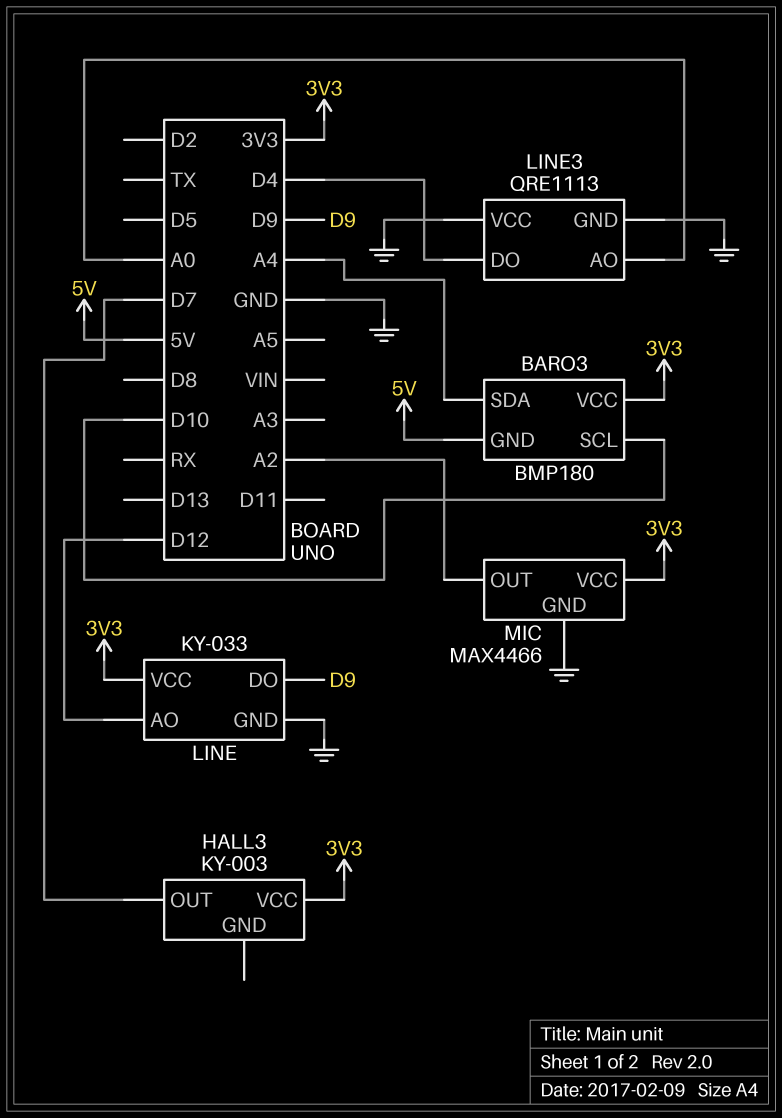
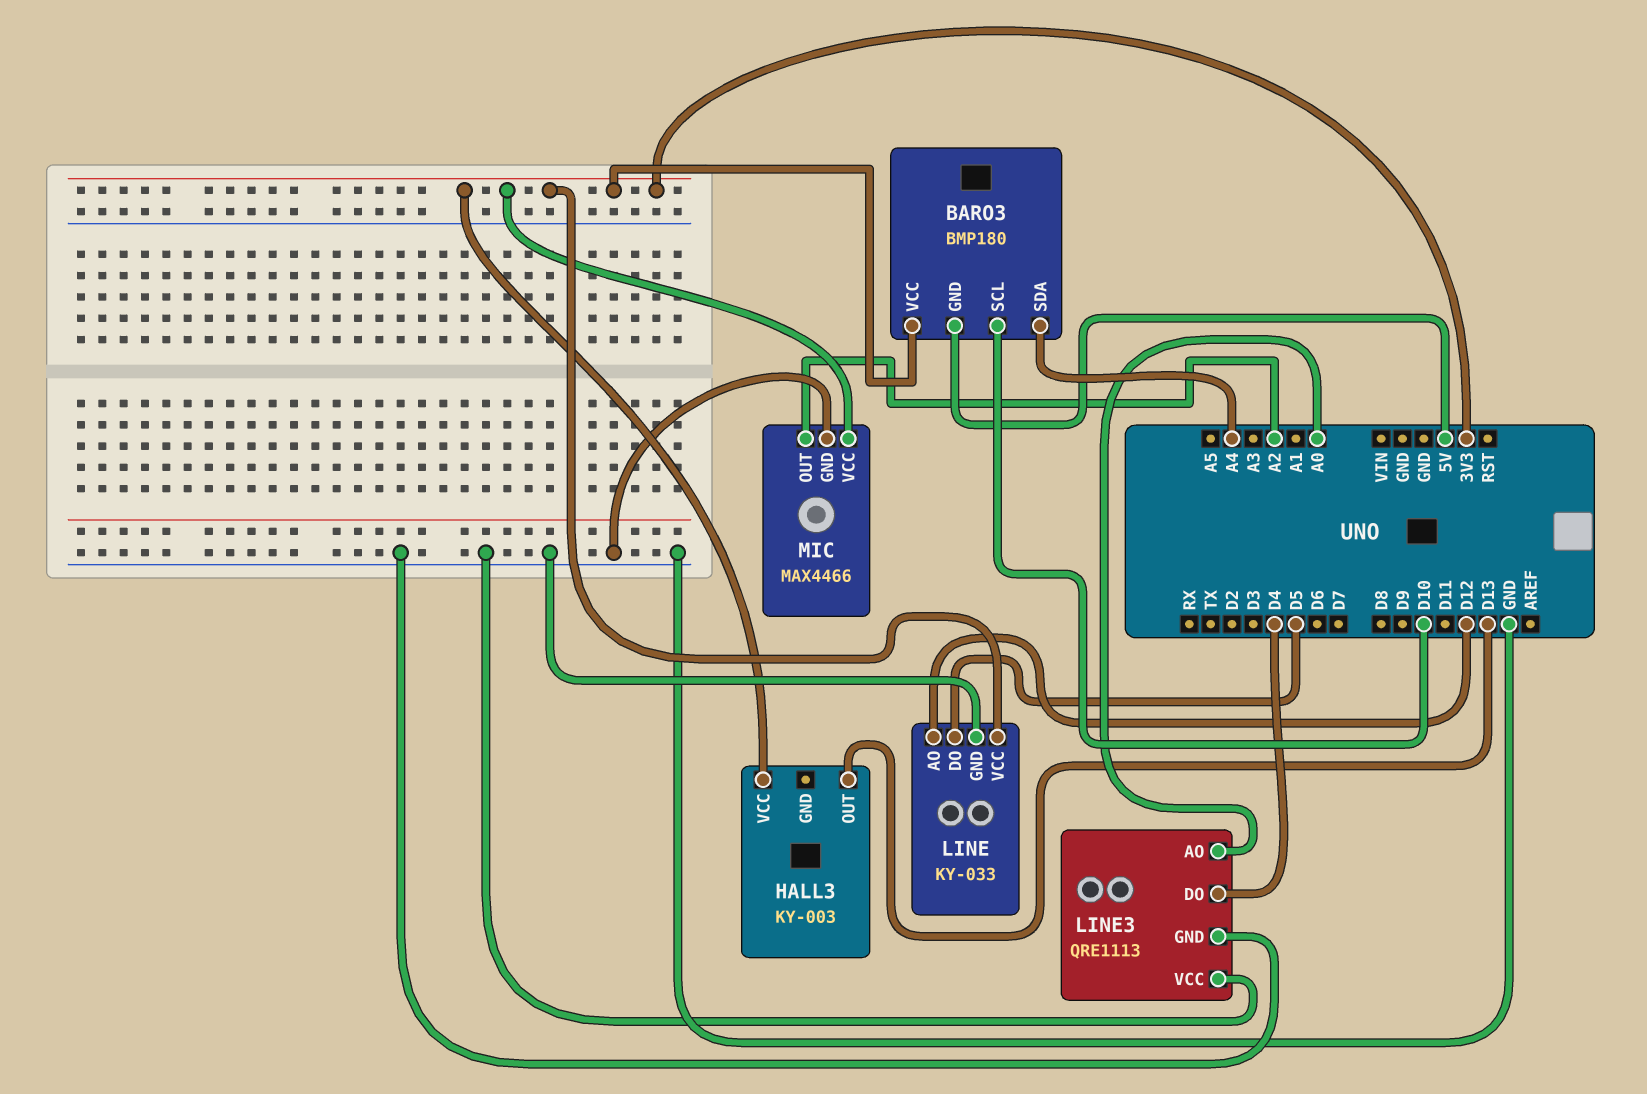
HALL3 pin OUT: D7 -> D13
LINE pin DO: D9 -> D5

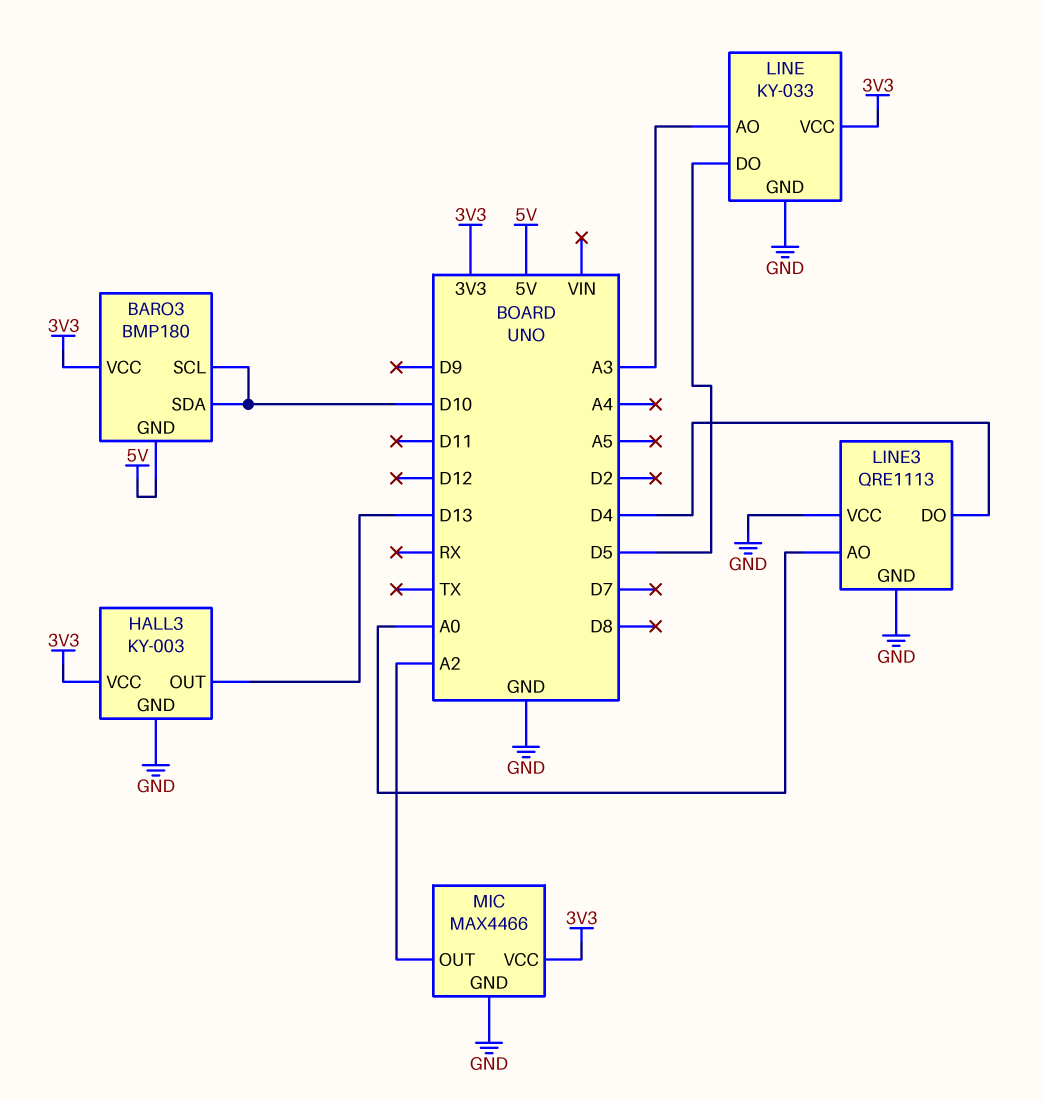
BARO3 pin SDA: A4 -> D10
HALL3 pin GND: none -> GND
LINE pin AO: D12 -> A3

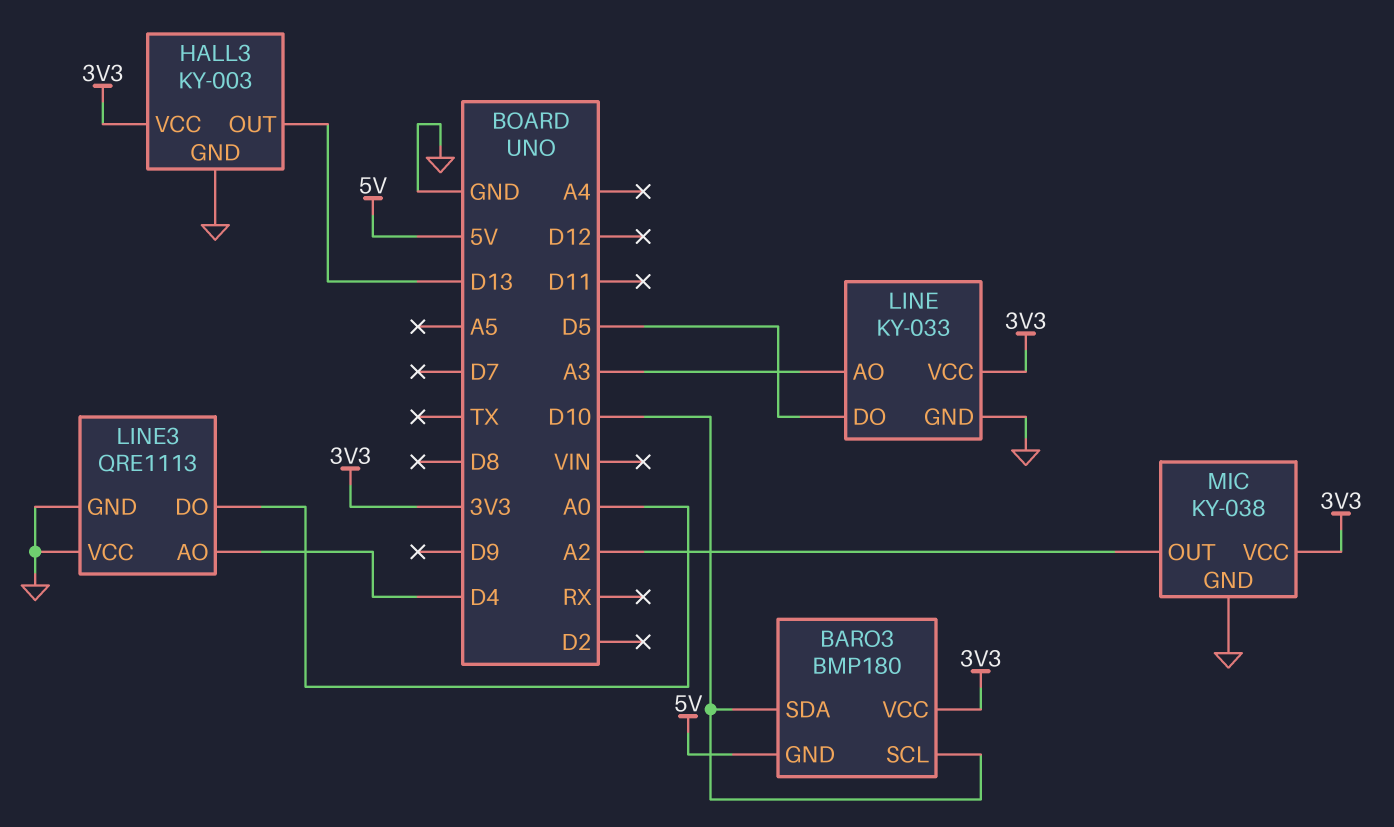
LINE3 pin AO: A0 -> D4
LINE3 pin DO: D4 -> A0
MIC: MAX4466 -> KY-038

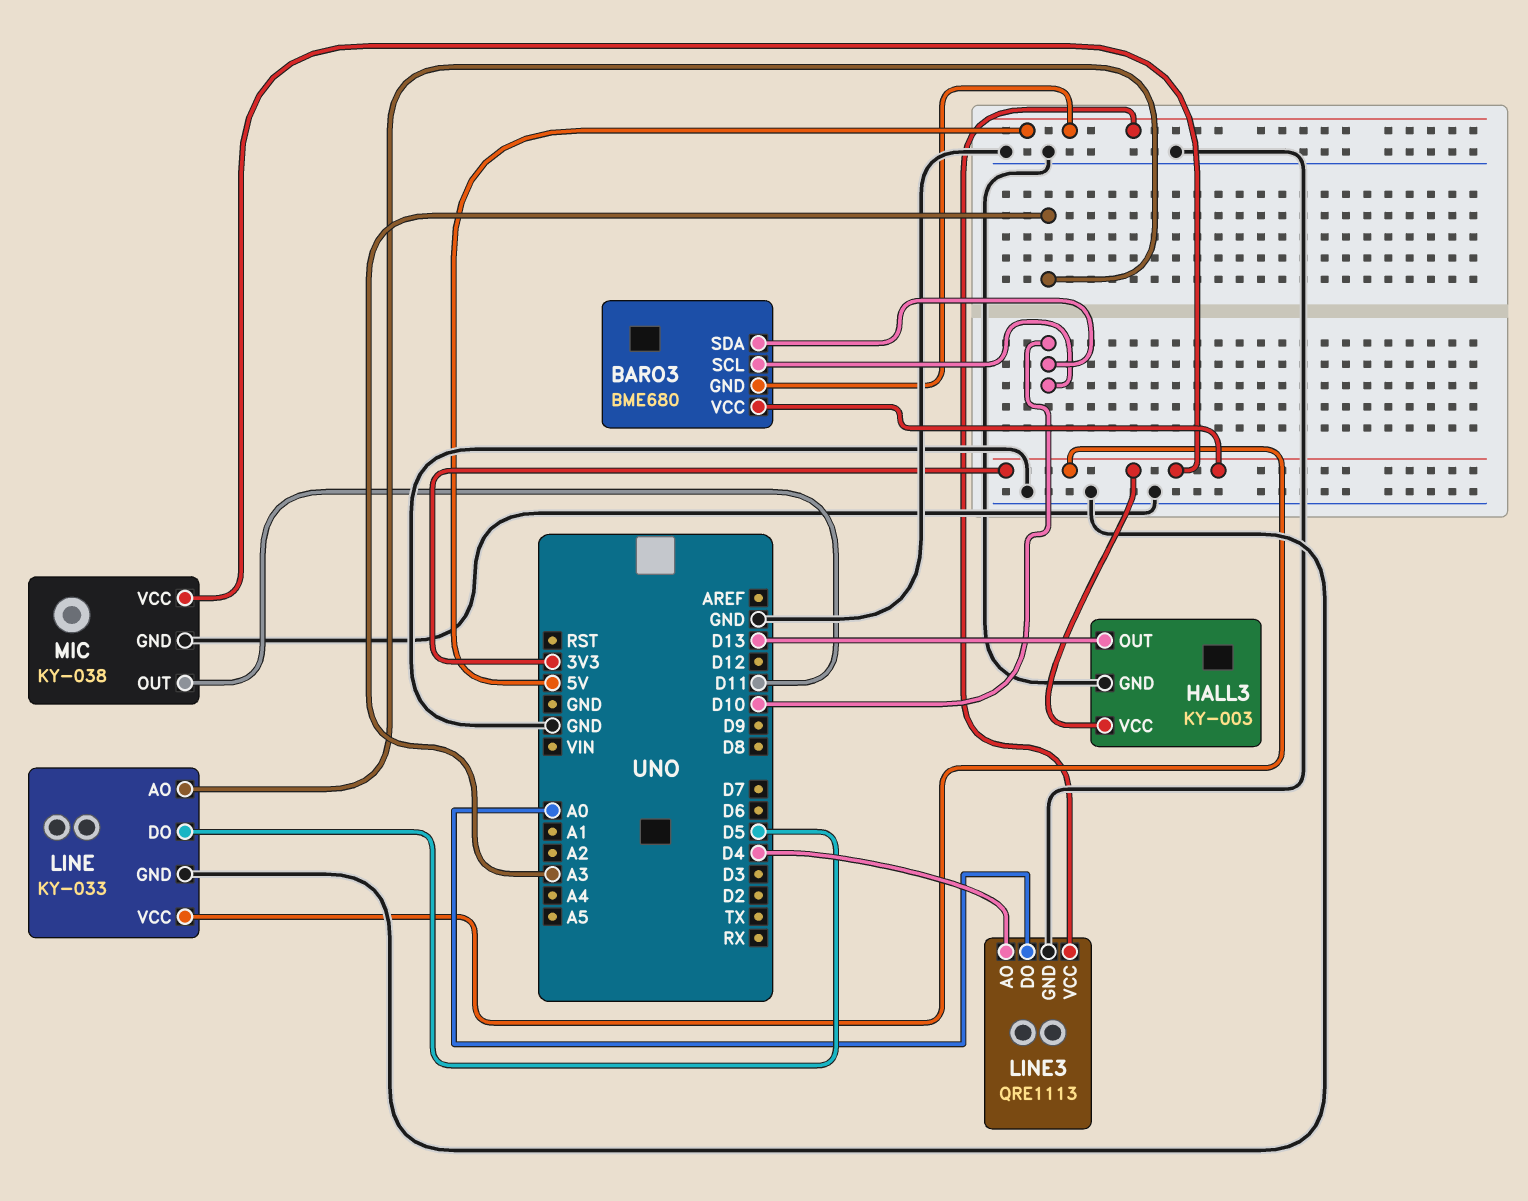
BARO3: BMP180 -> BME680
LINE3 pin VCC: GND -> 5V
MIC pin OUT: A2 -> D11

